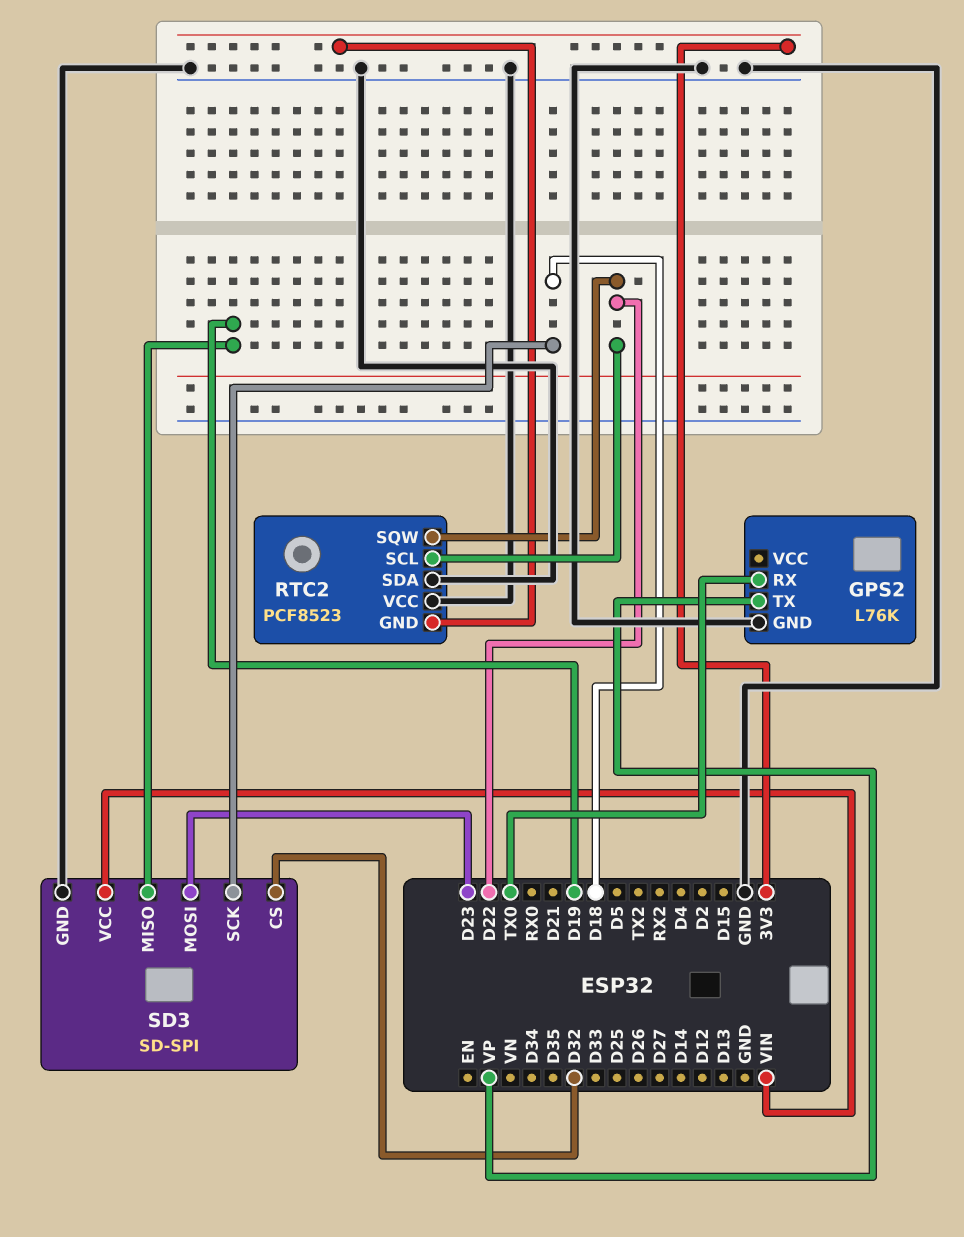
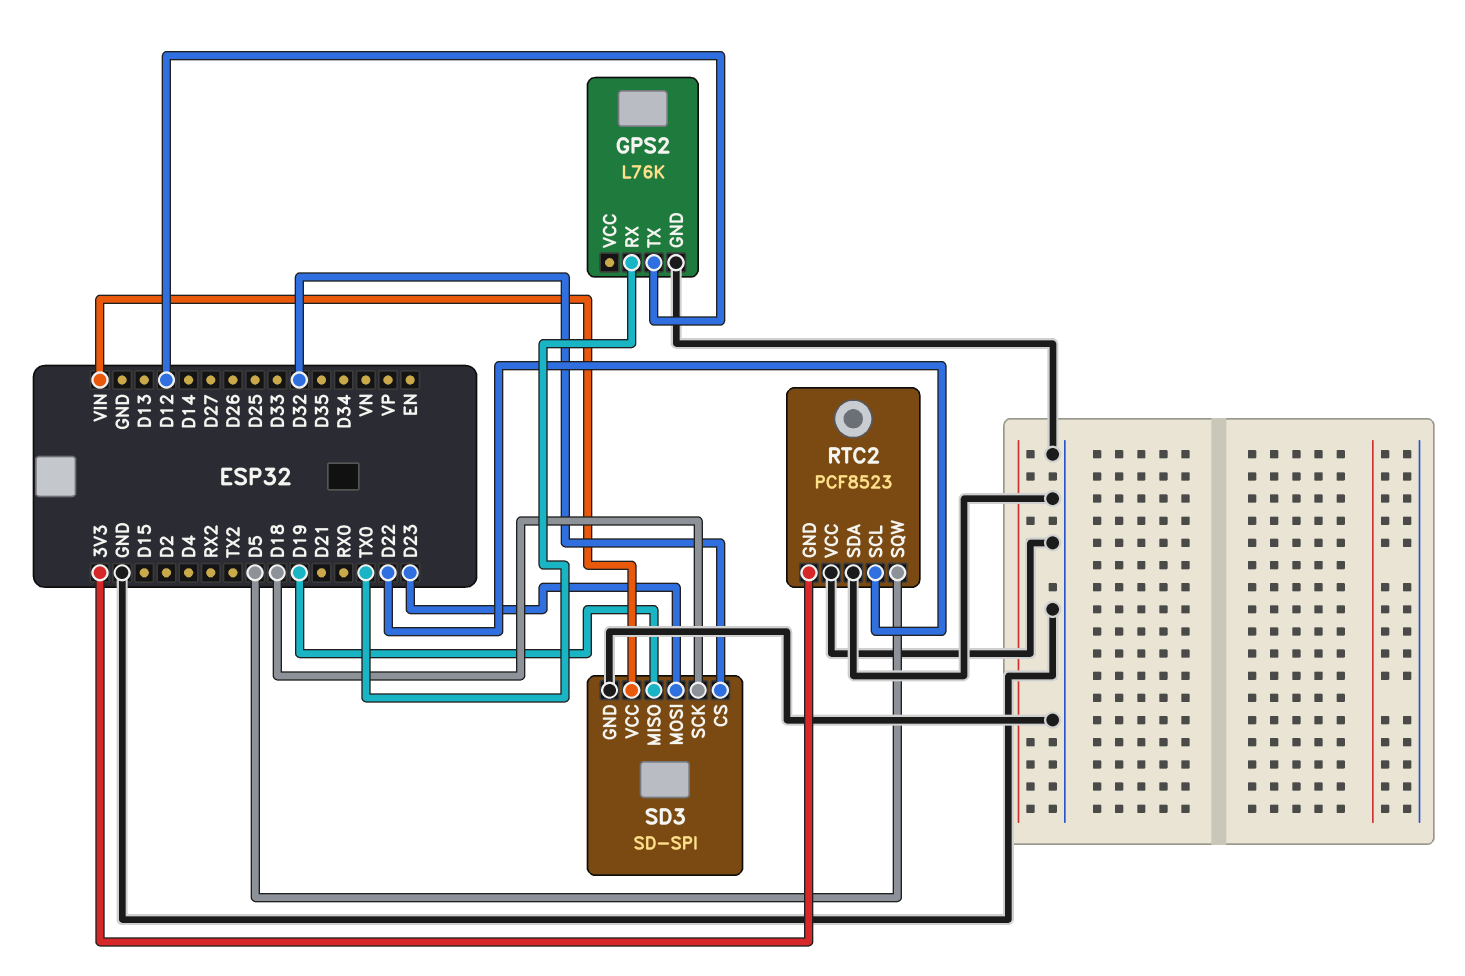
GPS2 pin TX: VP -> D12
RTC2 pin SQW: D22 -> D5

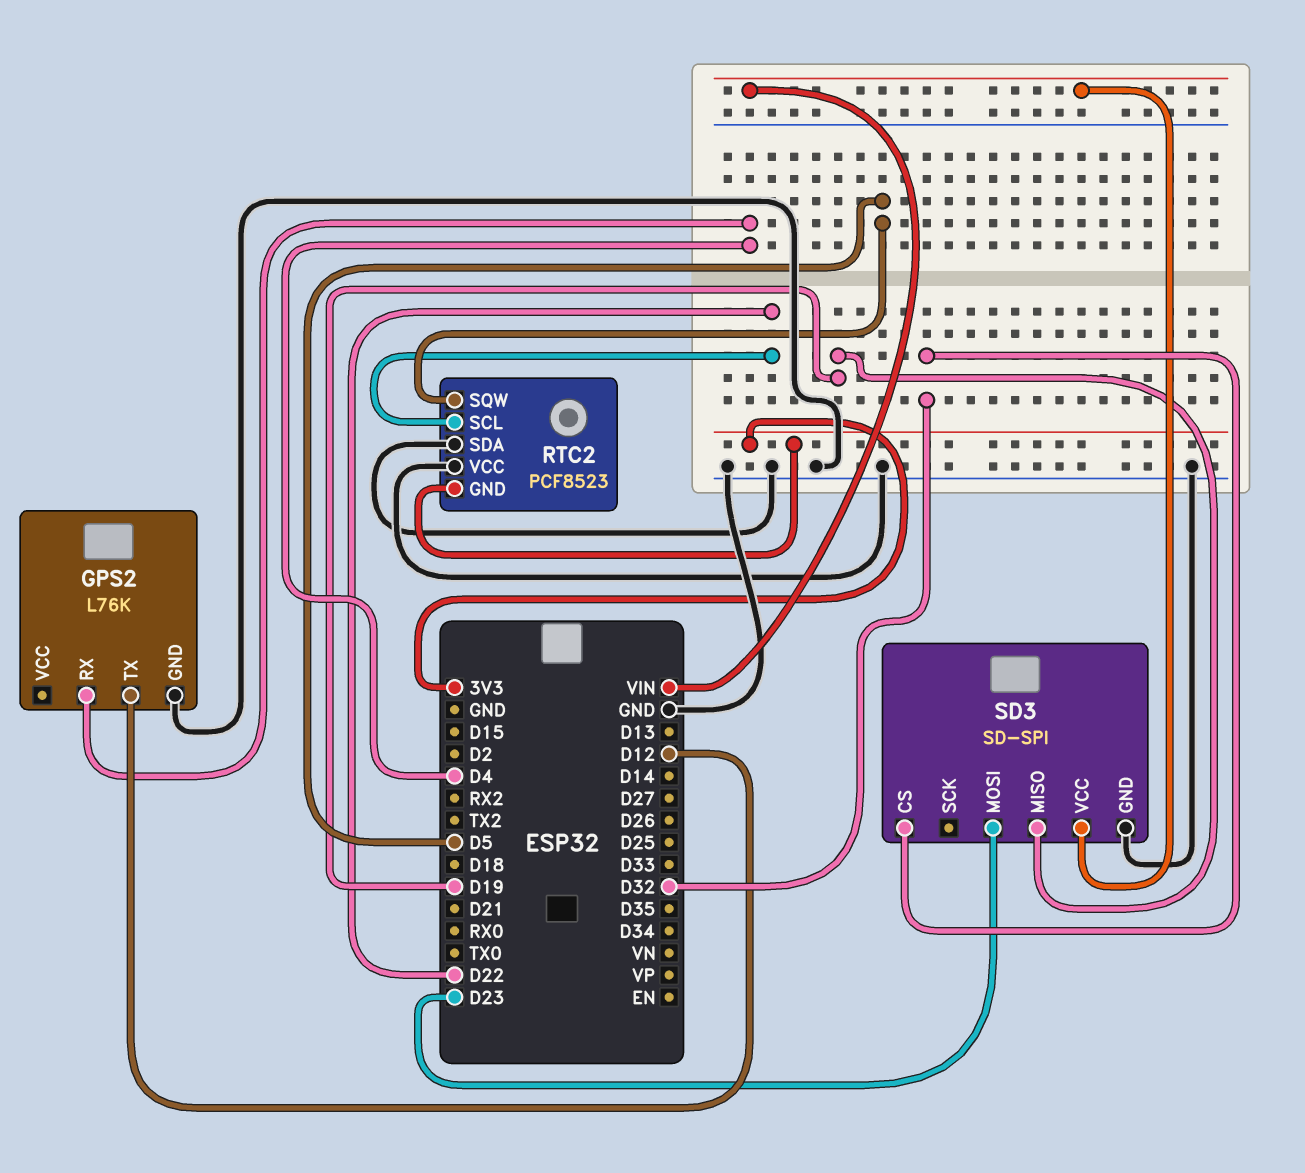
GPS2 pin RX: TX0 -> D4
SD3 pin SCK: D18 -> none

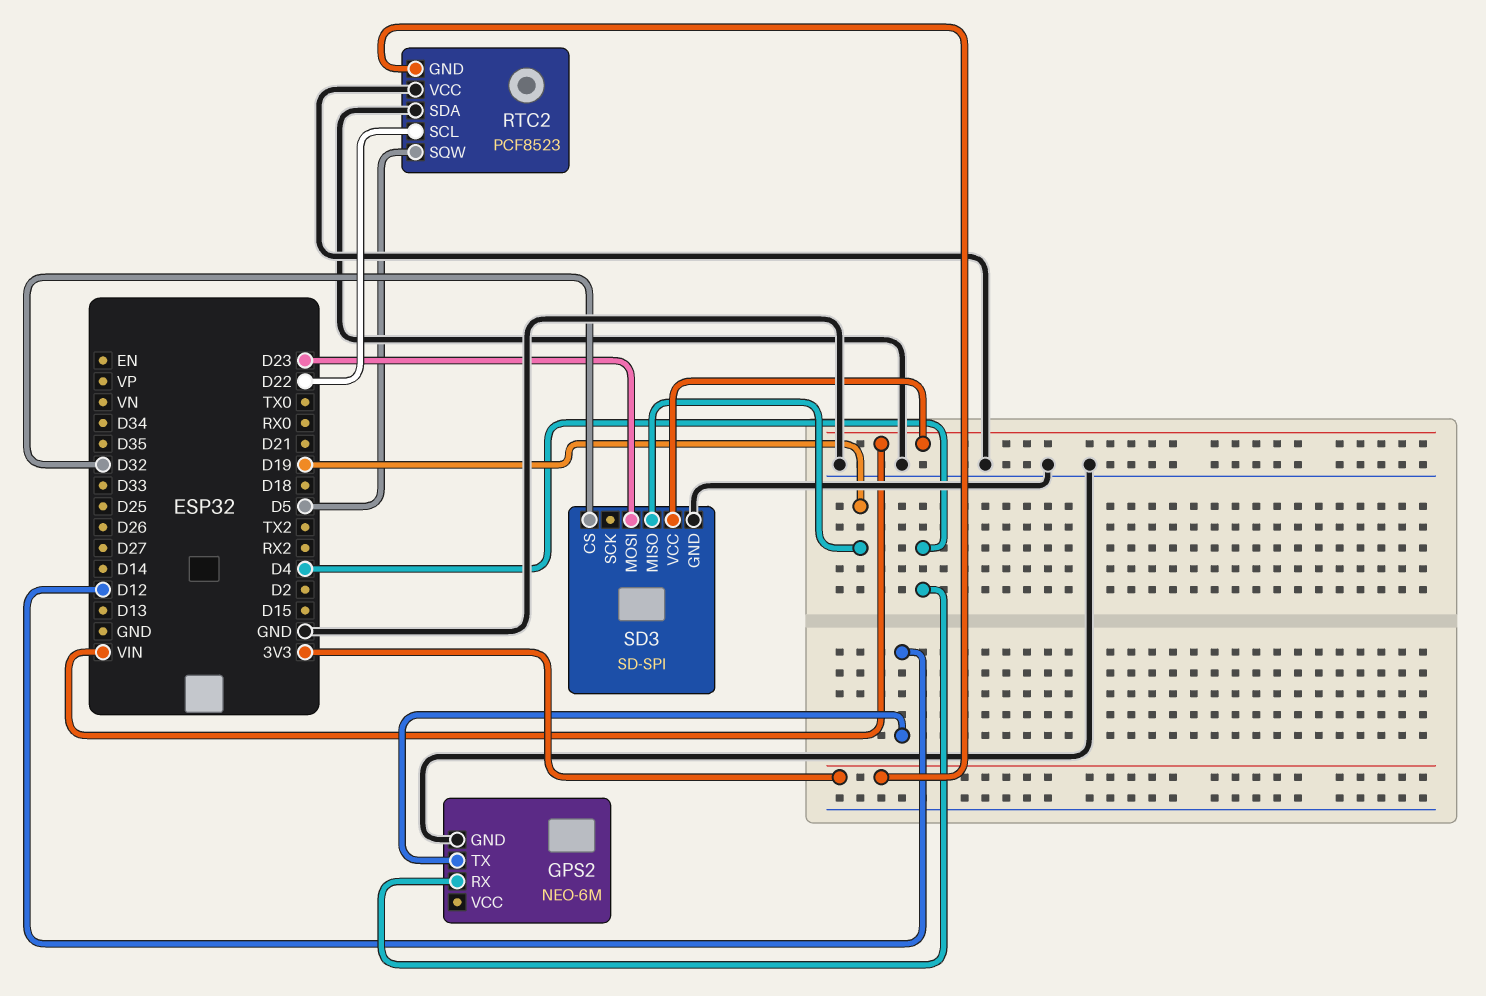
GPS2: L76K -> NEO-6M

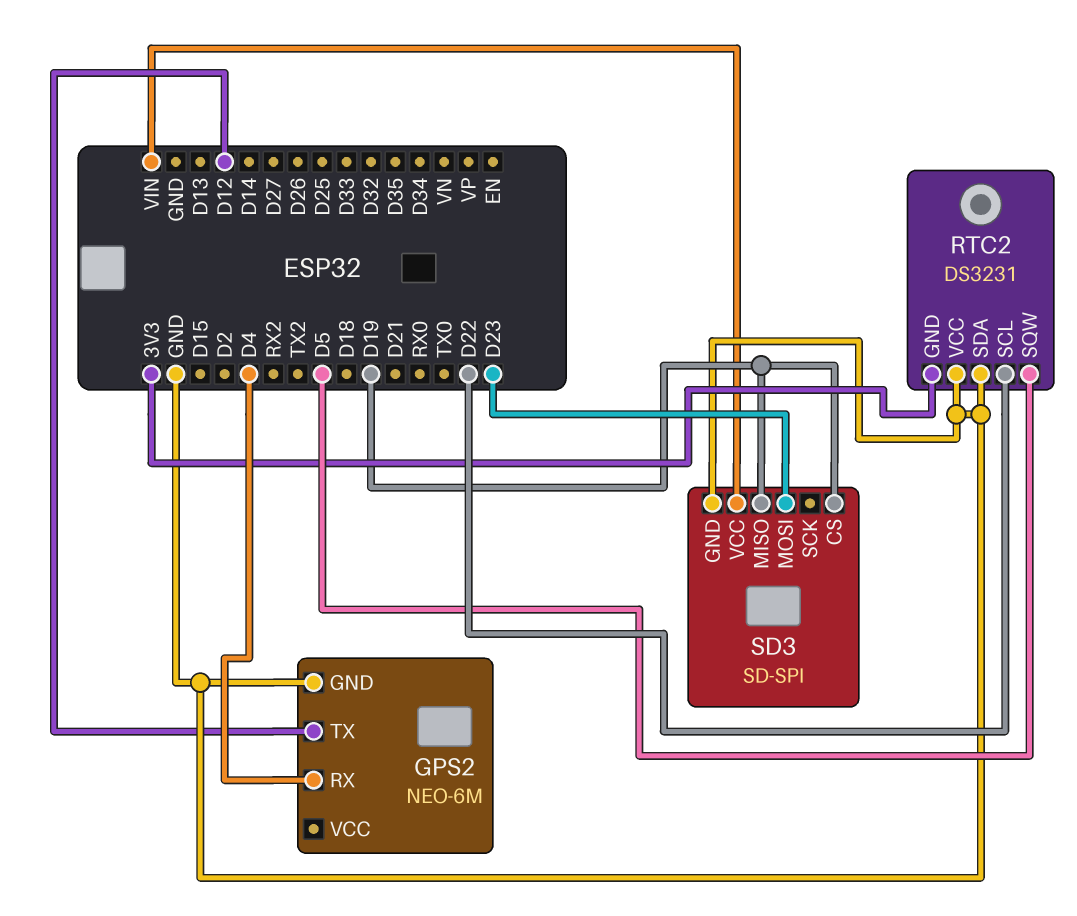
RTC2: PCF8523 -> DS3231
SD3 pin CS: D32 -> D19

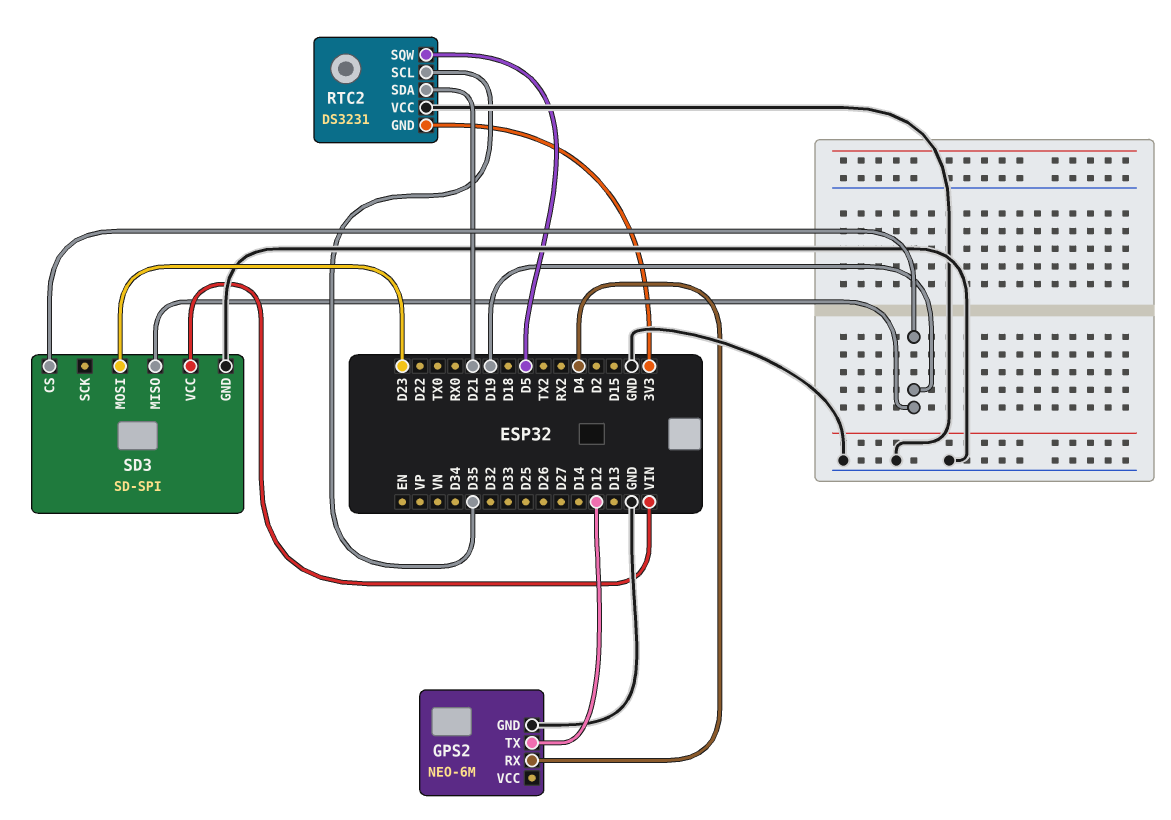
RTC2 pin SCL: D22 -> D35
RTC2 pin SDA: GND -> D21

